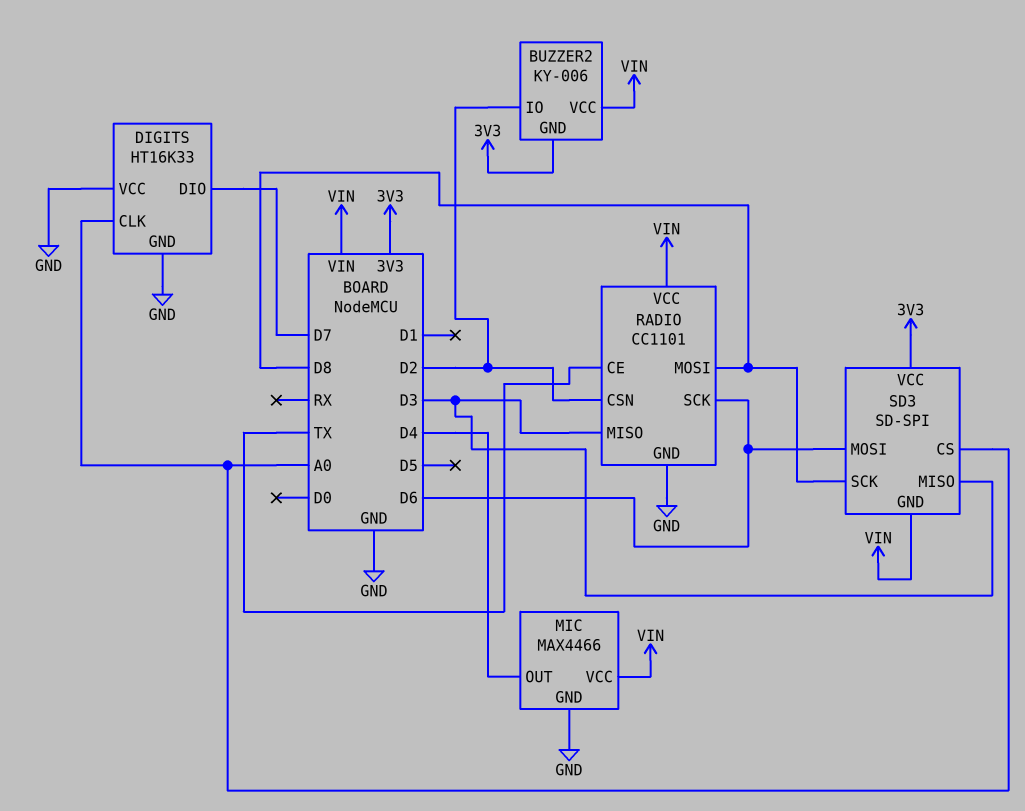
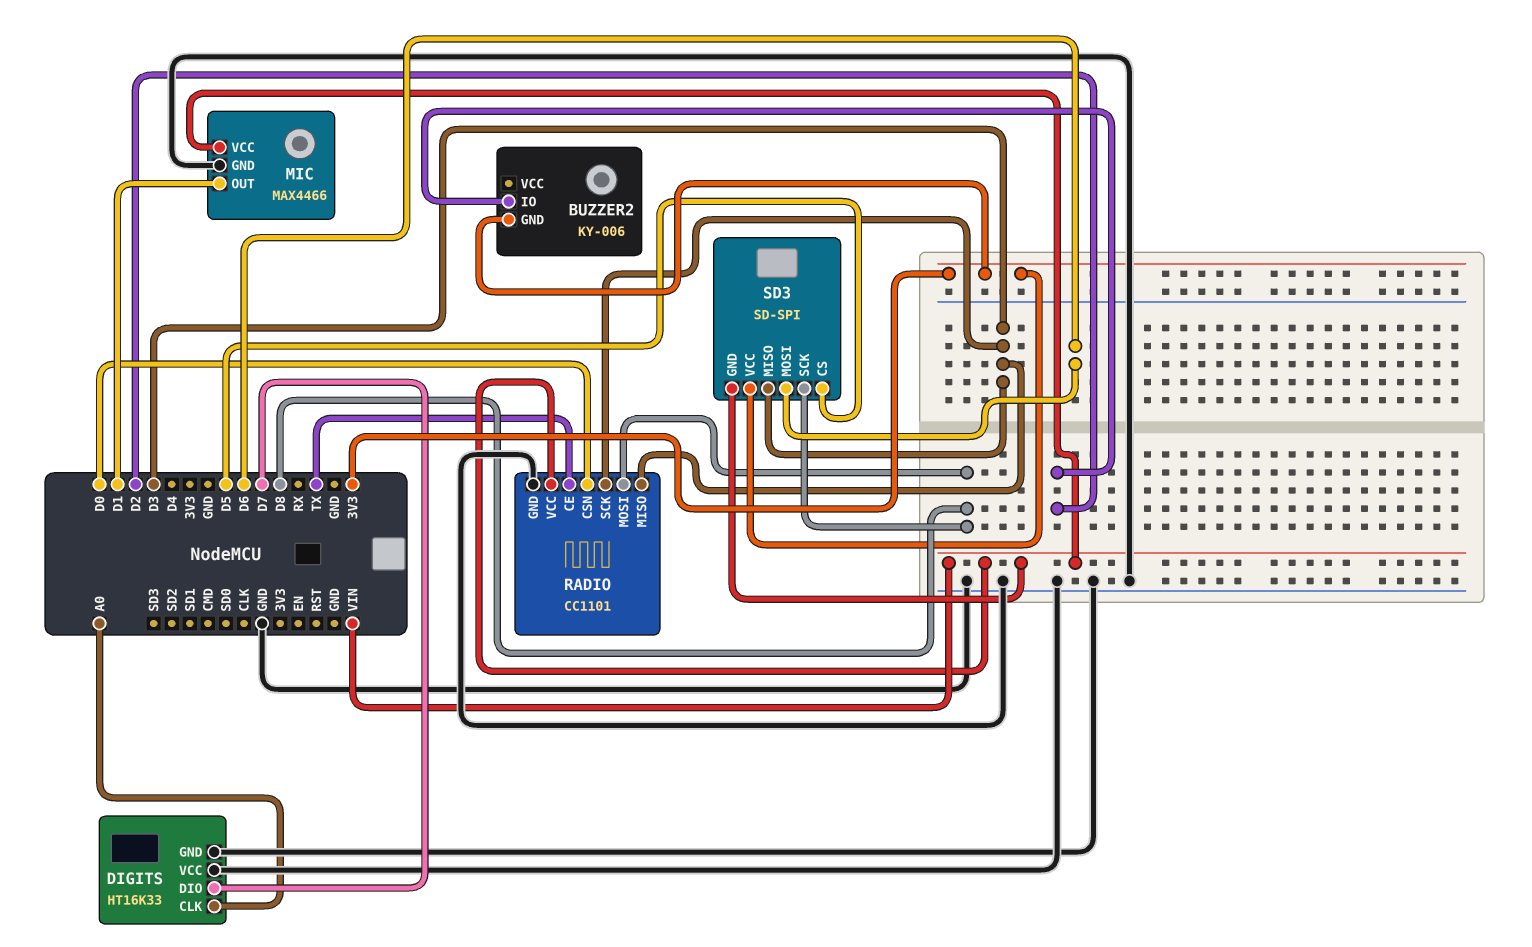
BUZZER2 pin VCC: VIN -> none
MIC pin OUT: D4 -> D1
RADIO pin CSN: D2 -> D0
RADIO pin SCK: D6 -> D3
SD3 pin CS: A0 -> D5

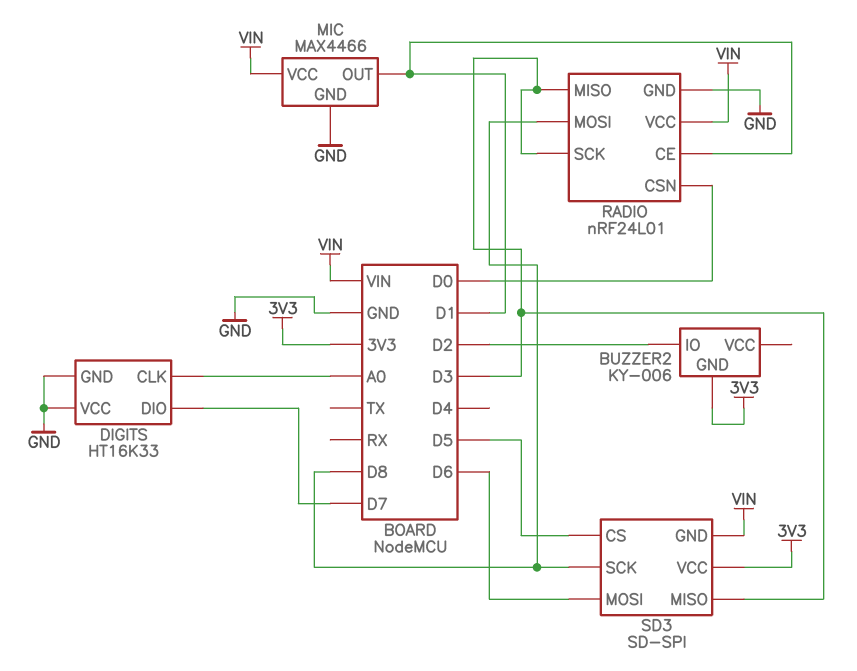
RADIO: CC1101 -> nRF24L01
RADIO pin CE: TX -> D1

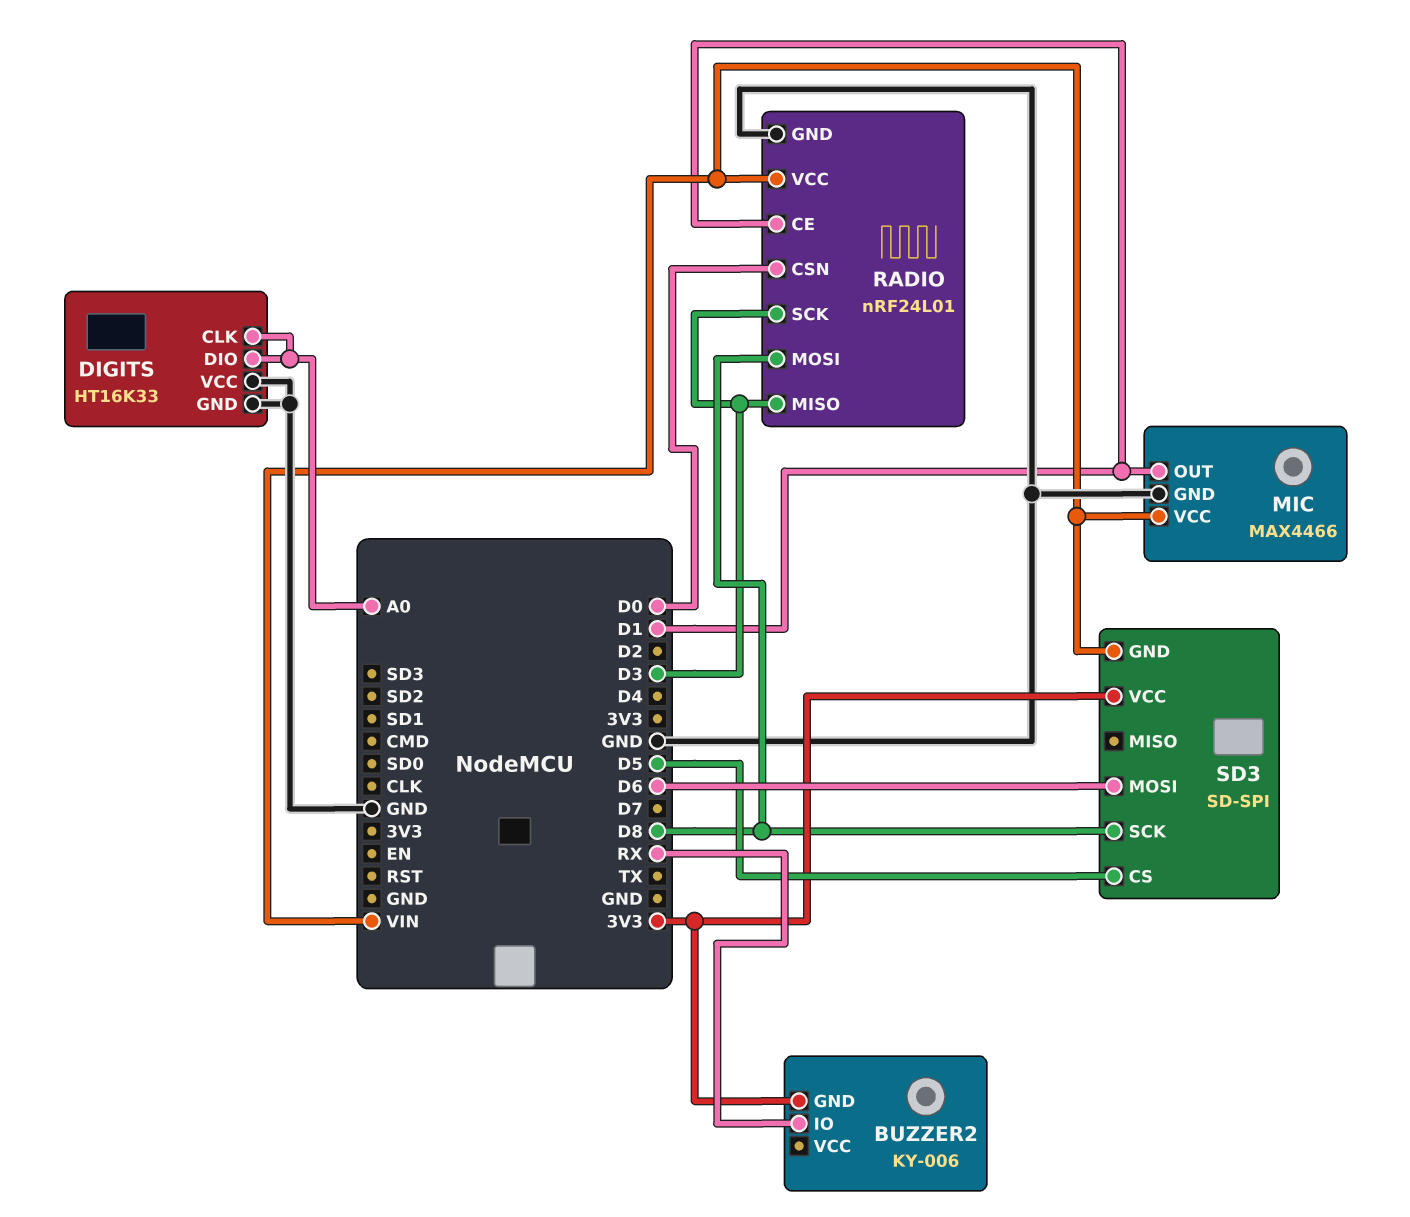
BUZZER2 pin IO: D2 -> RX
DIGITS pin DIO: D7 -> A0
SD3 pin MISO: D3 -> none

